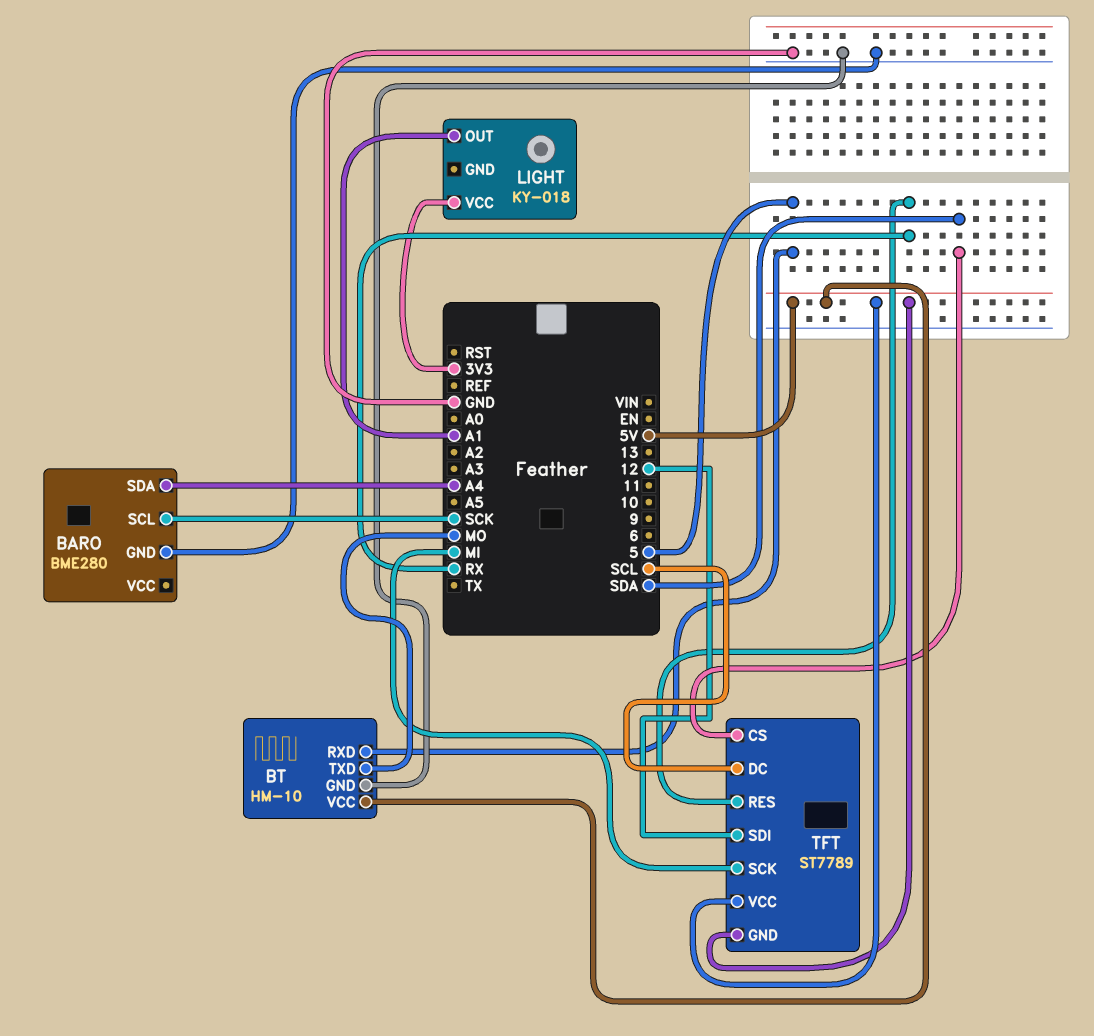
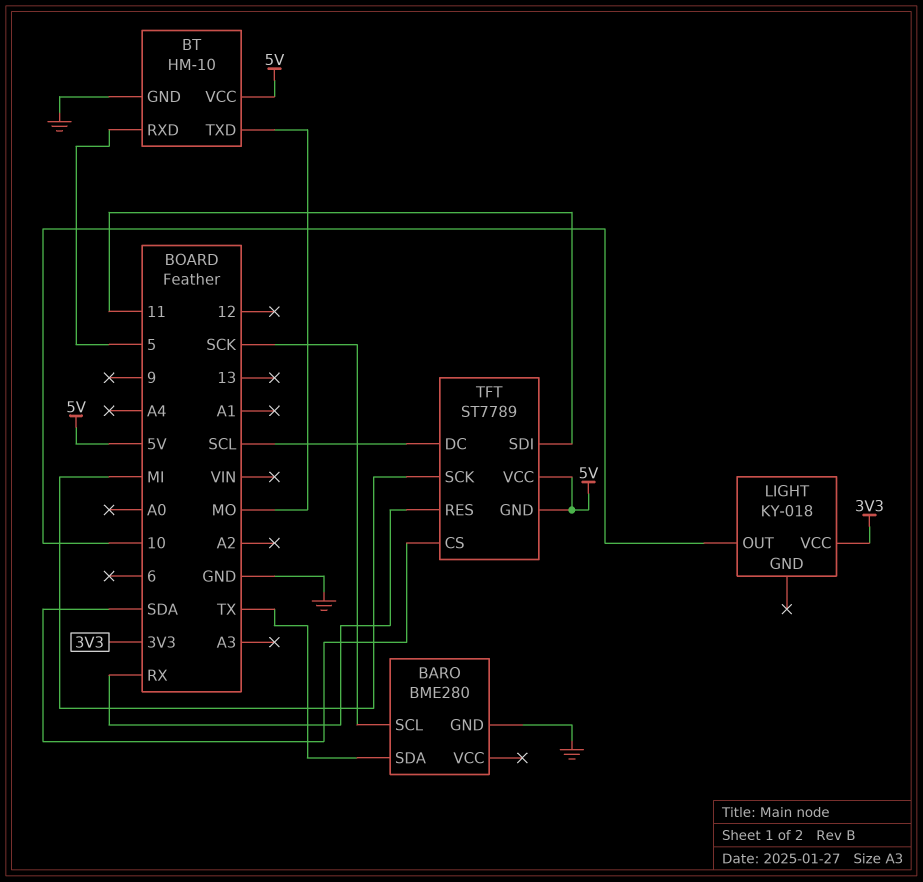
BARO pin SDA: A4 -> TX
LIGHT pin OUT: A1 -> 10
TFT pin SDI: 12 -> 11

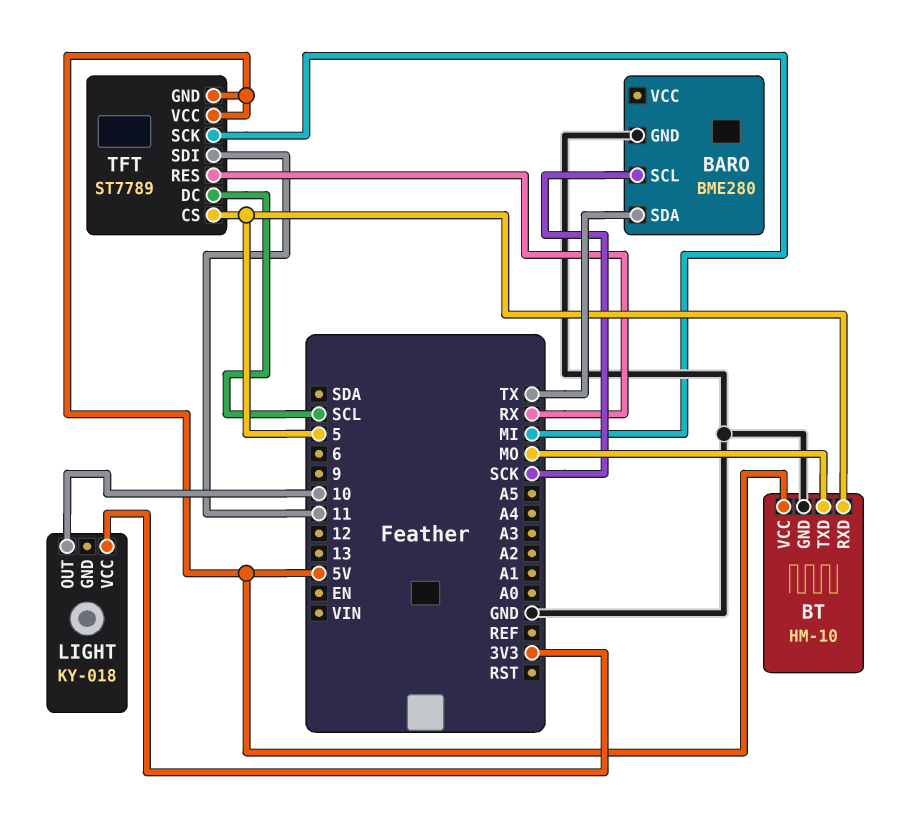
TFT pin CS: SDA -> 5

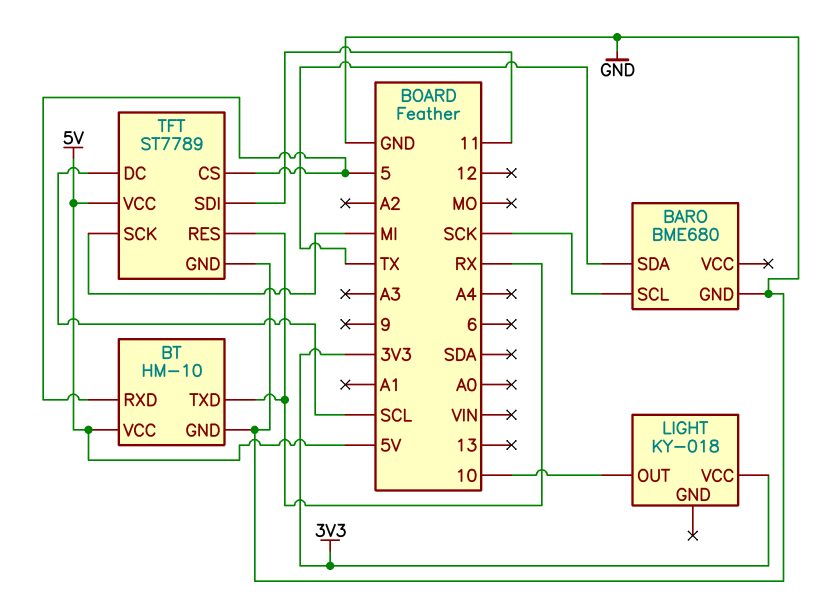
BARO: BME280 -> BME680
BT pin TXD: MO -> RX
TFT pin GND: 5V -> GND

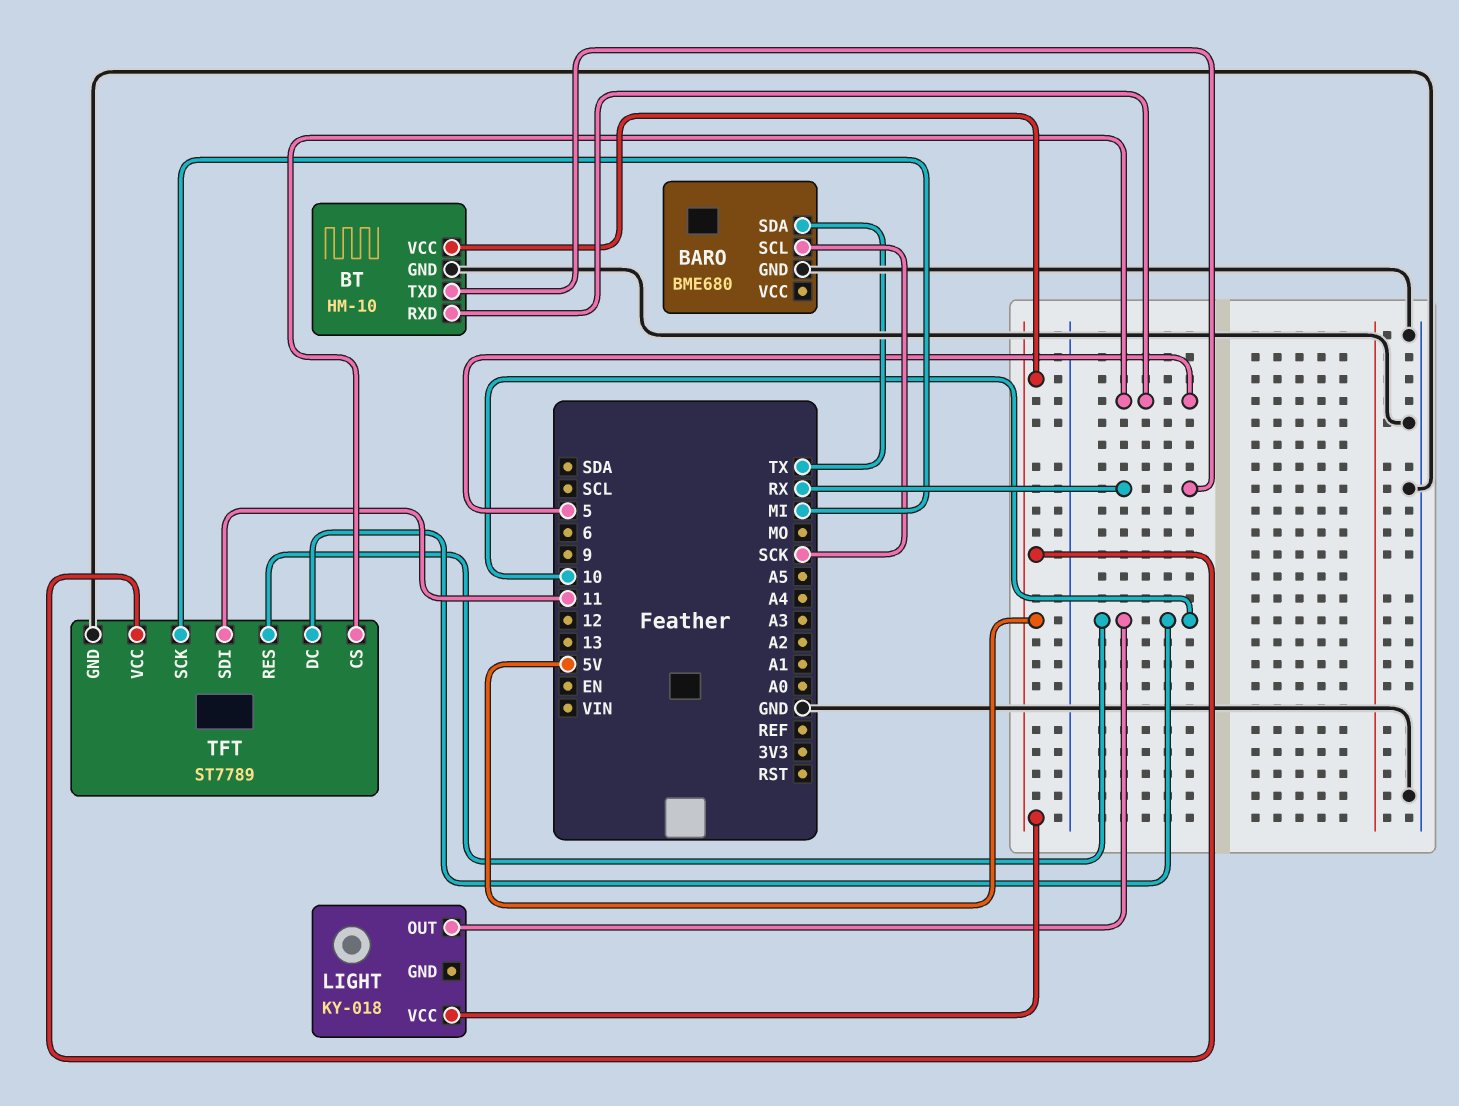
LIGHT pin VCC: 3V3 -> 5V
TFT pin DC: SCL -> 10
TFT pin RES: RX -> 10

